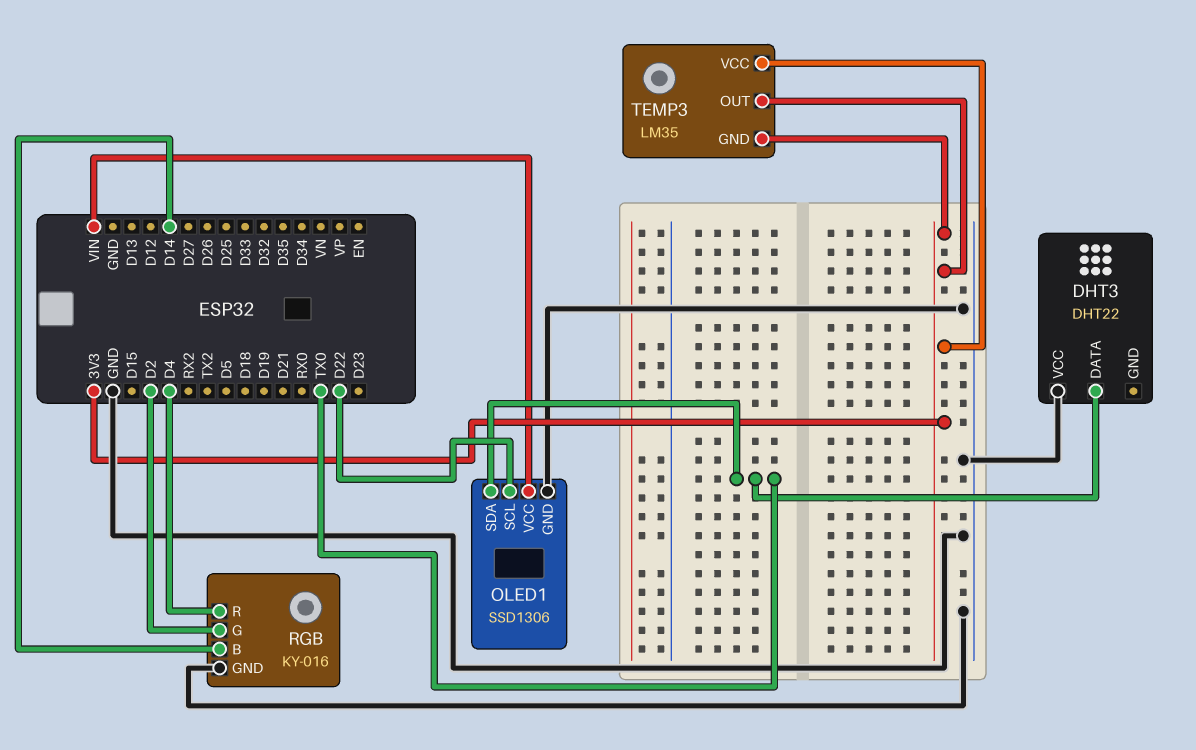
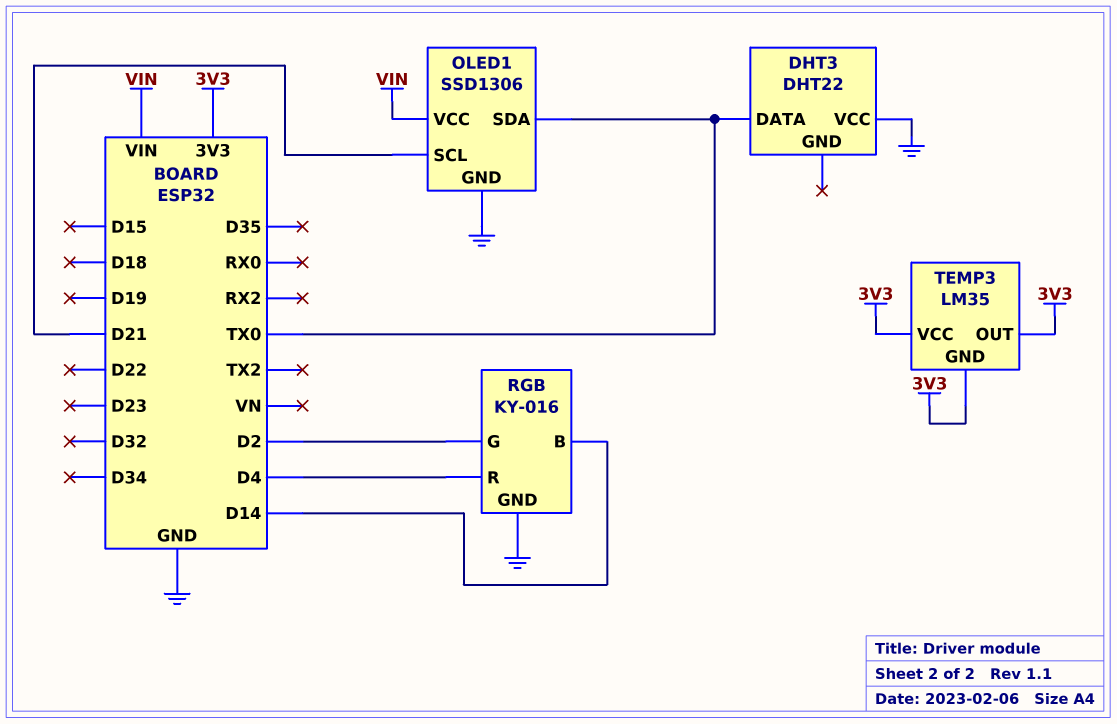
OLED1 pin SCL: D22 -> D21

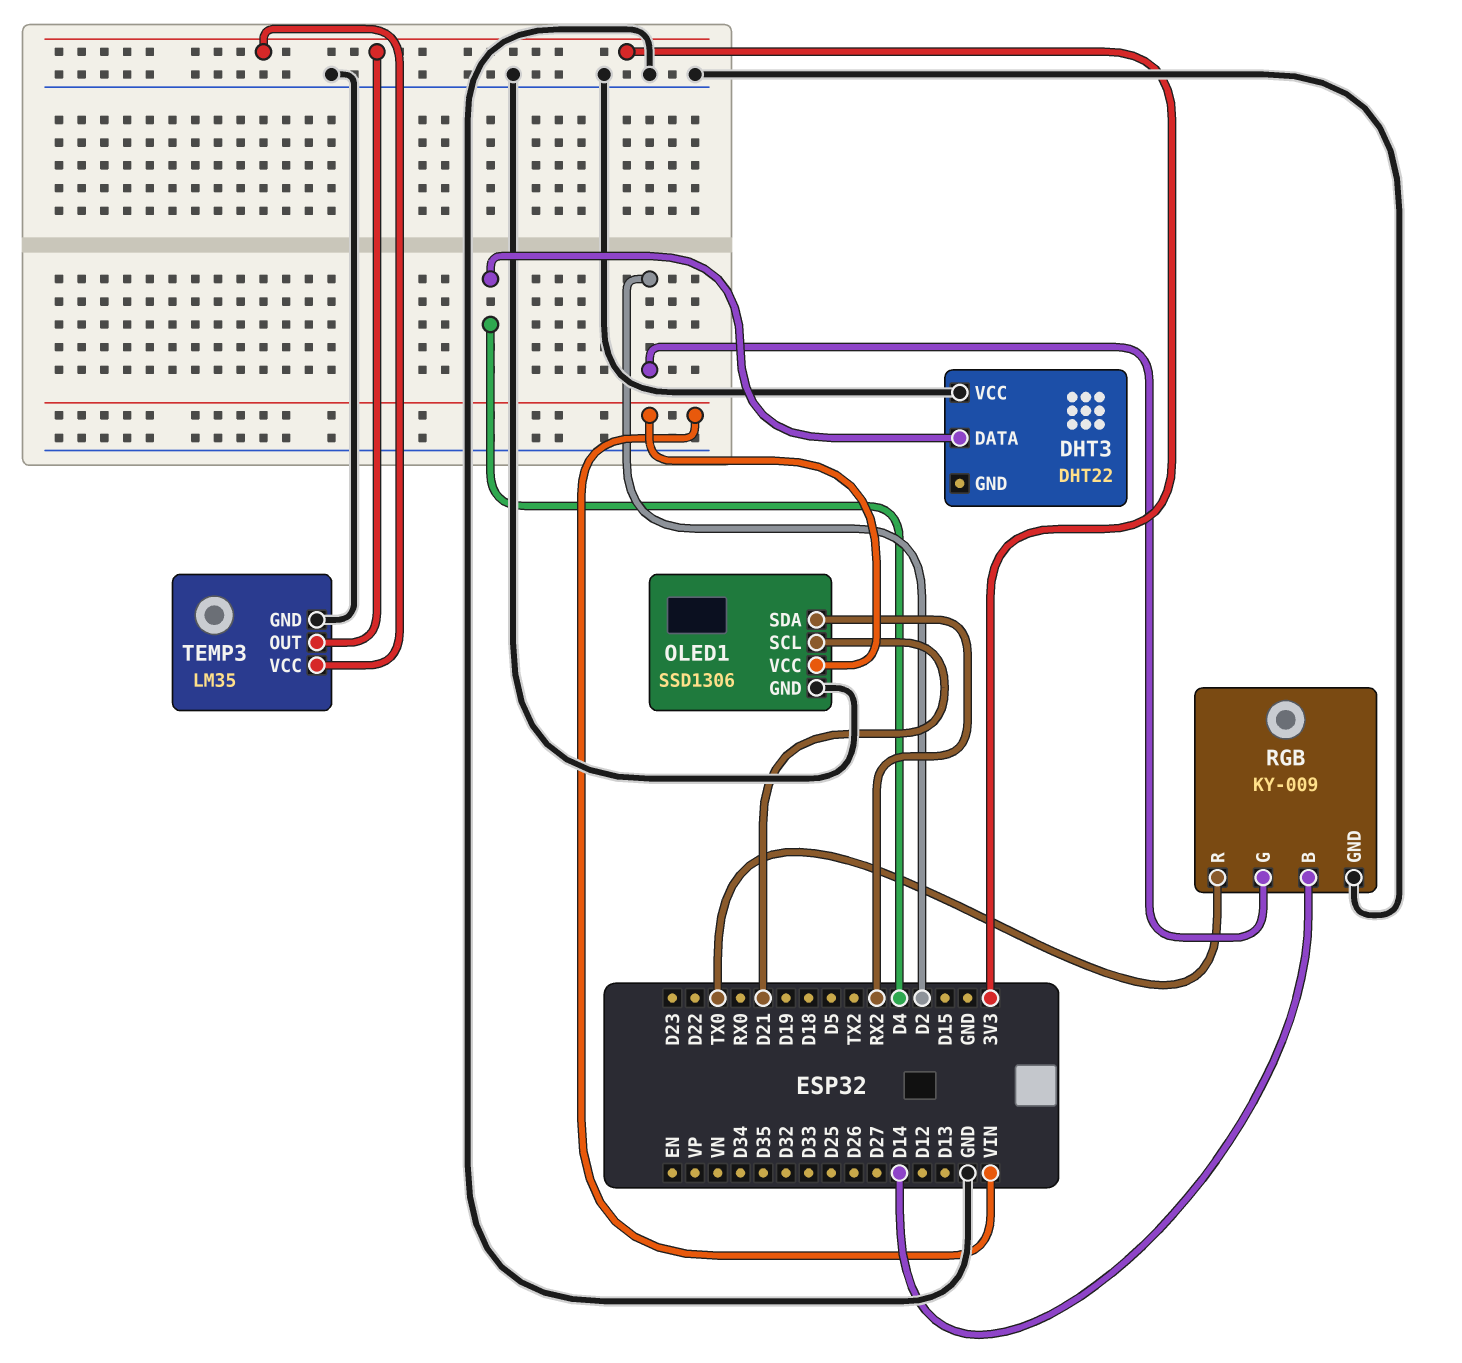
DHT3 pin DATA: TX0 -> D4
OLED1 pin SDA: TX0 -> RX2
RGB: KY-016 -> KY-009
RGB pin R: D4 -> TX0
TEMP3 pin GND: 3V3 -> GND

